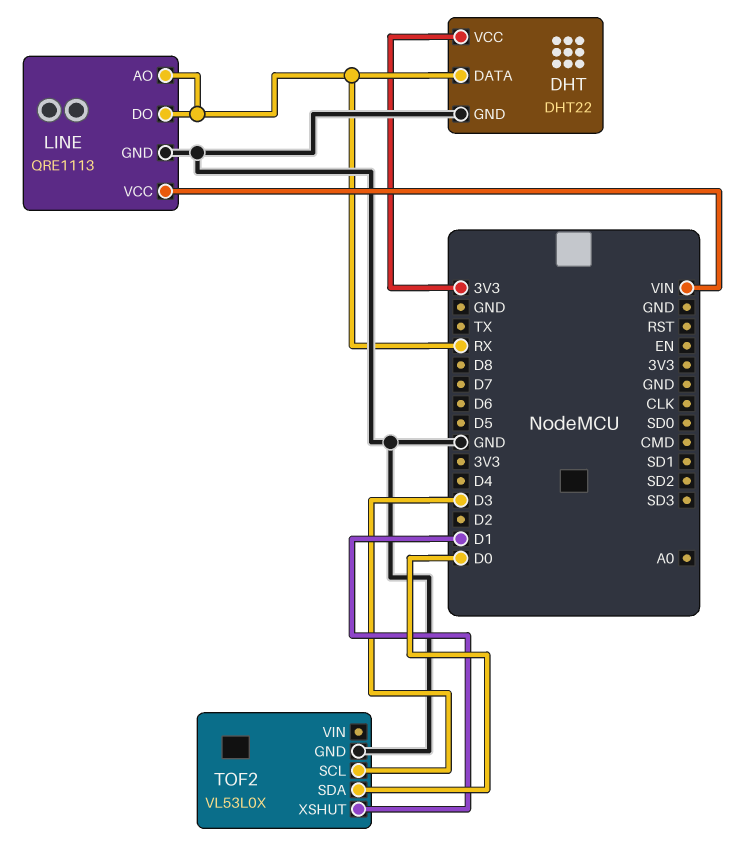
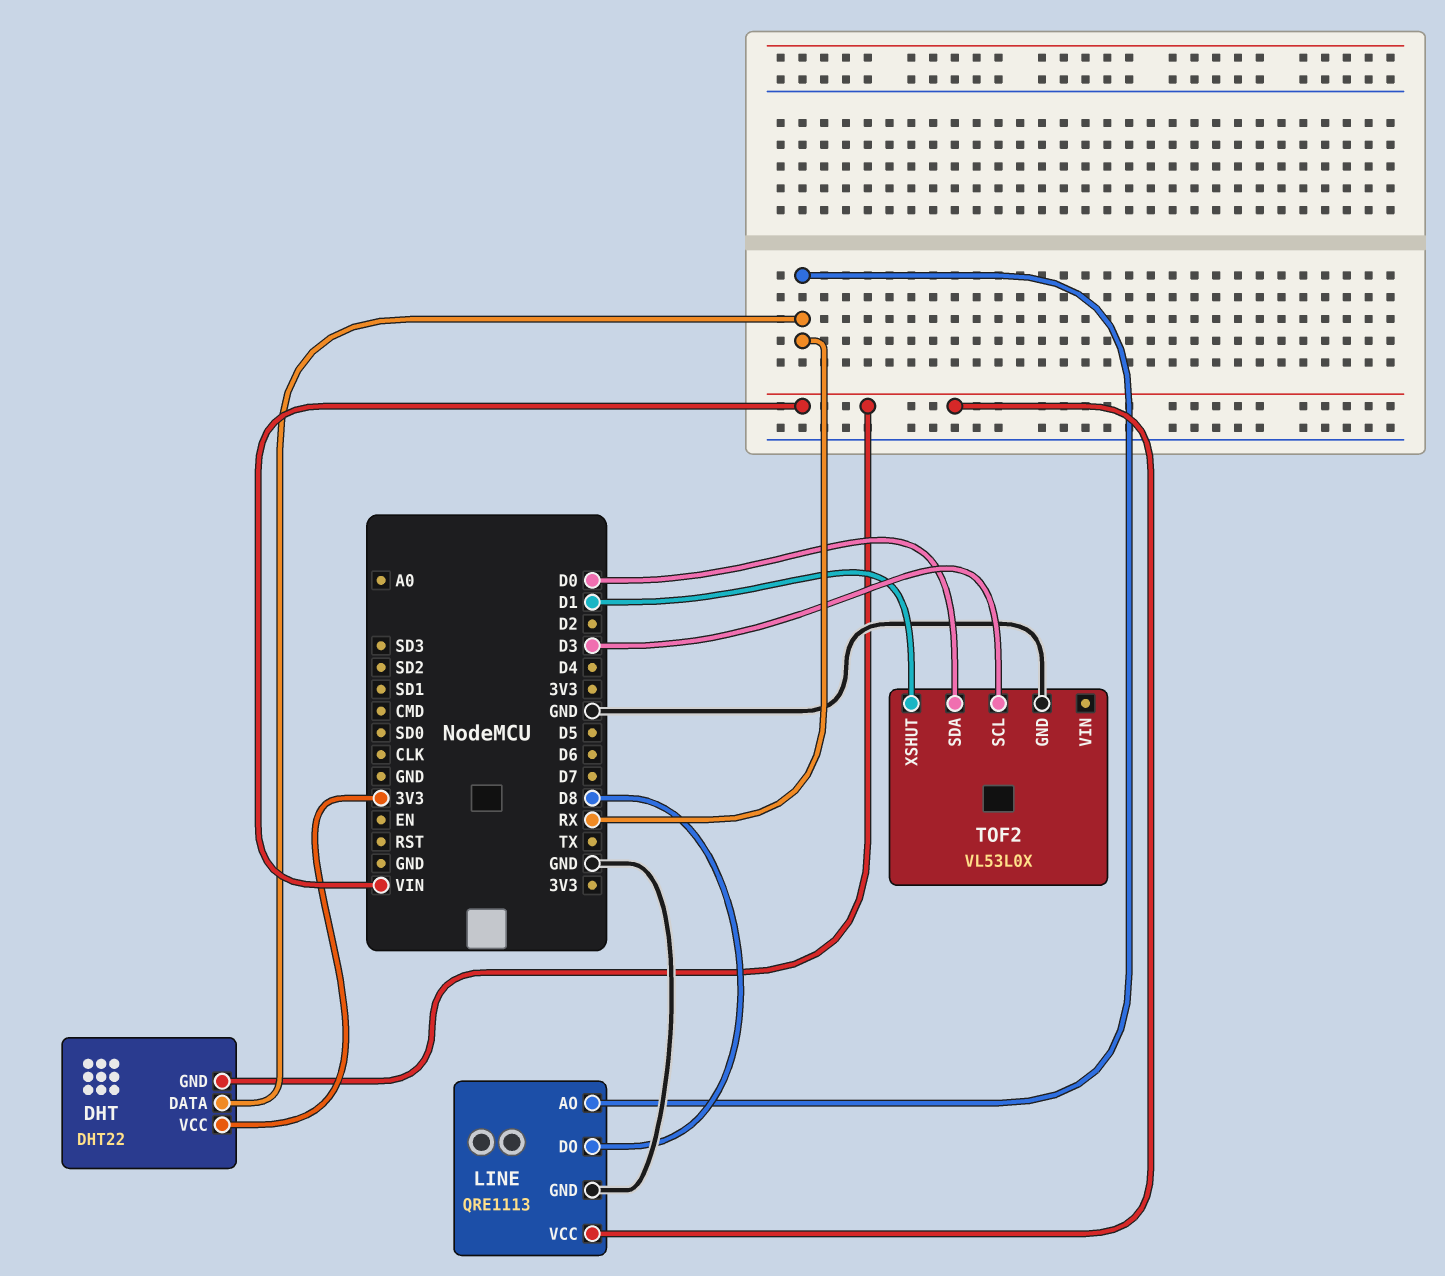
DHT pin GND: GND -> VIN
LINE pin DO: RX -> D8

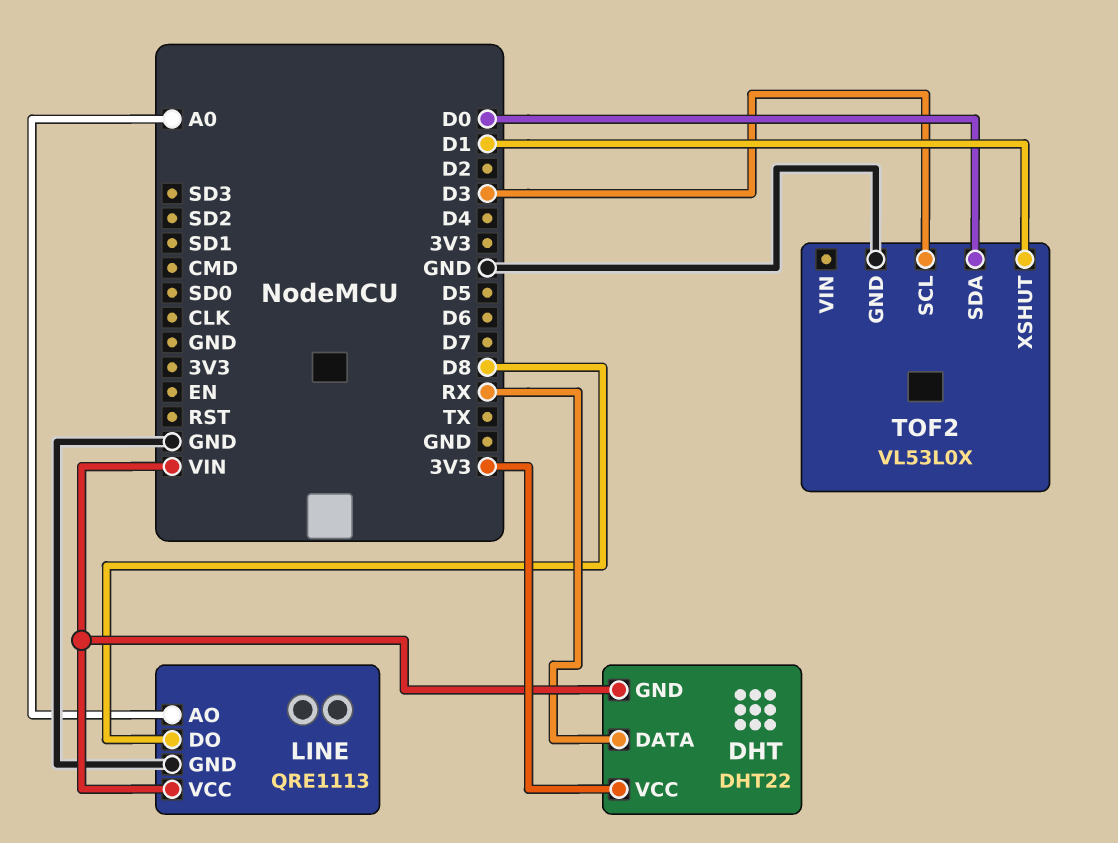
LINE pin AO: RX -> A0

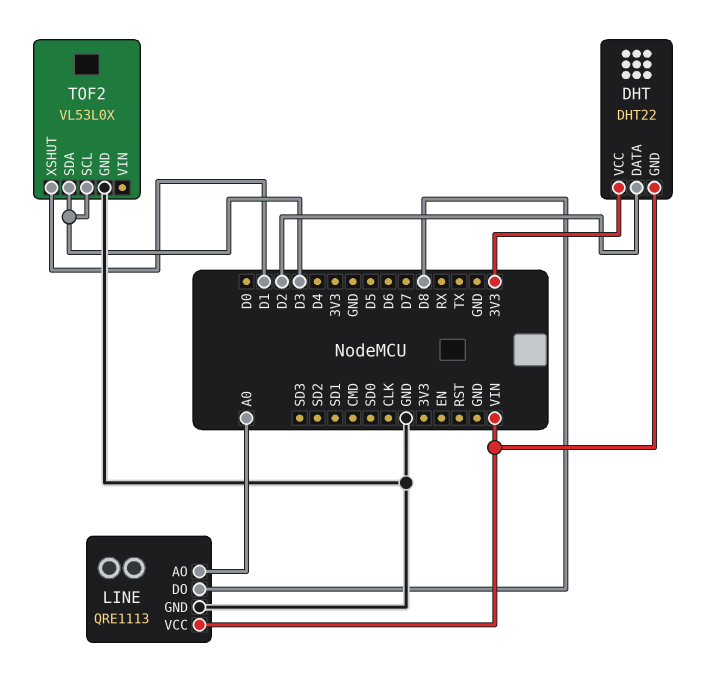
DHT pin DATA: RX -> D2
TOF2 pin SDA: D0 -> D3

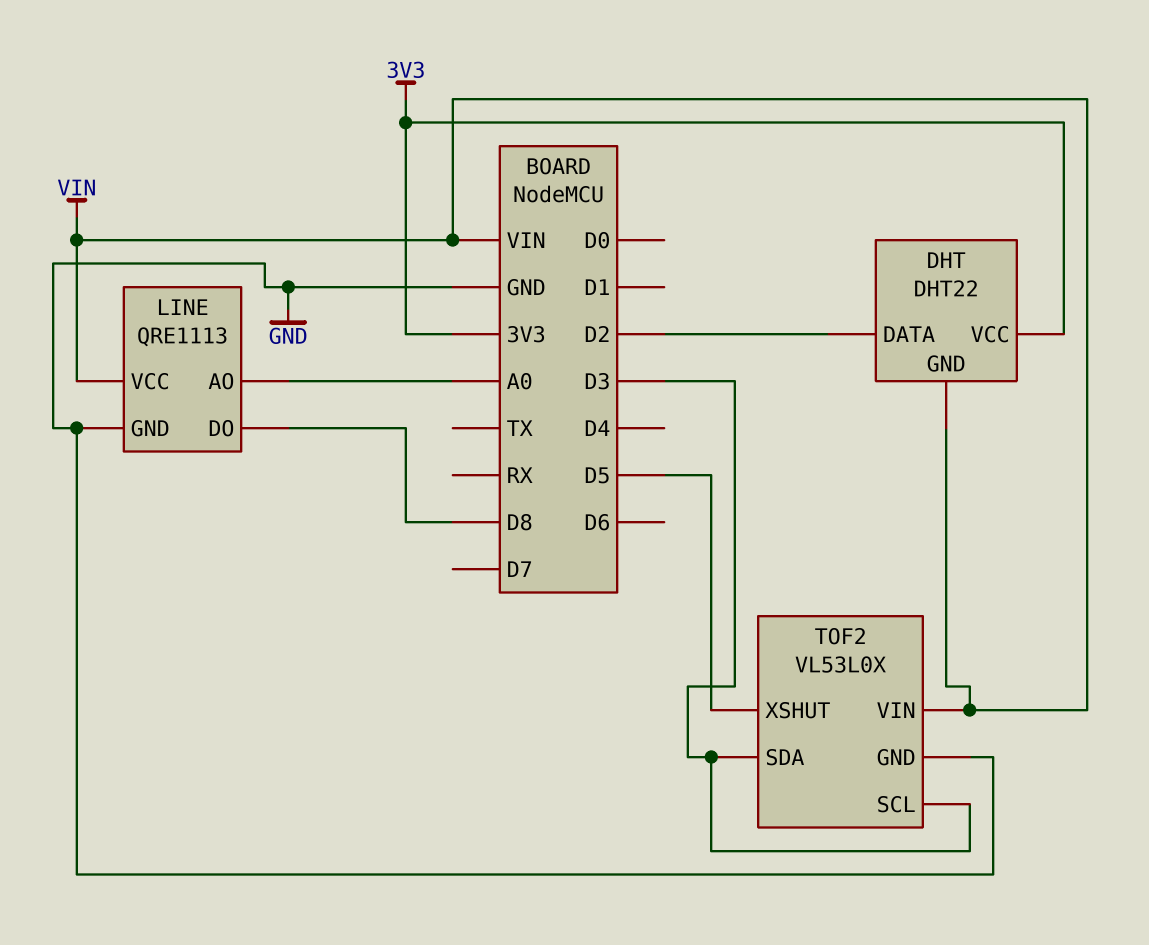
TOF2 pin VIN: none -> VIN
TOF2 pin XSHUT: D1 -> D5

